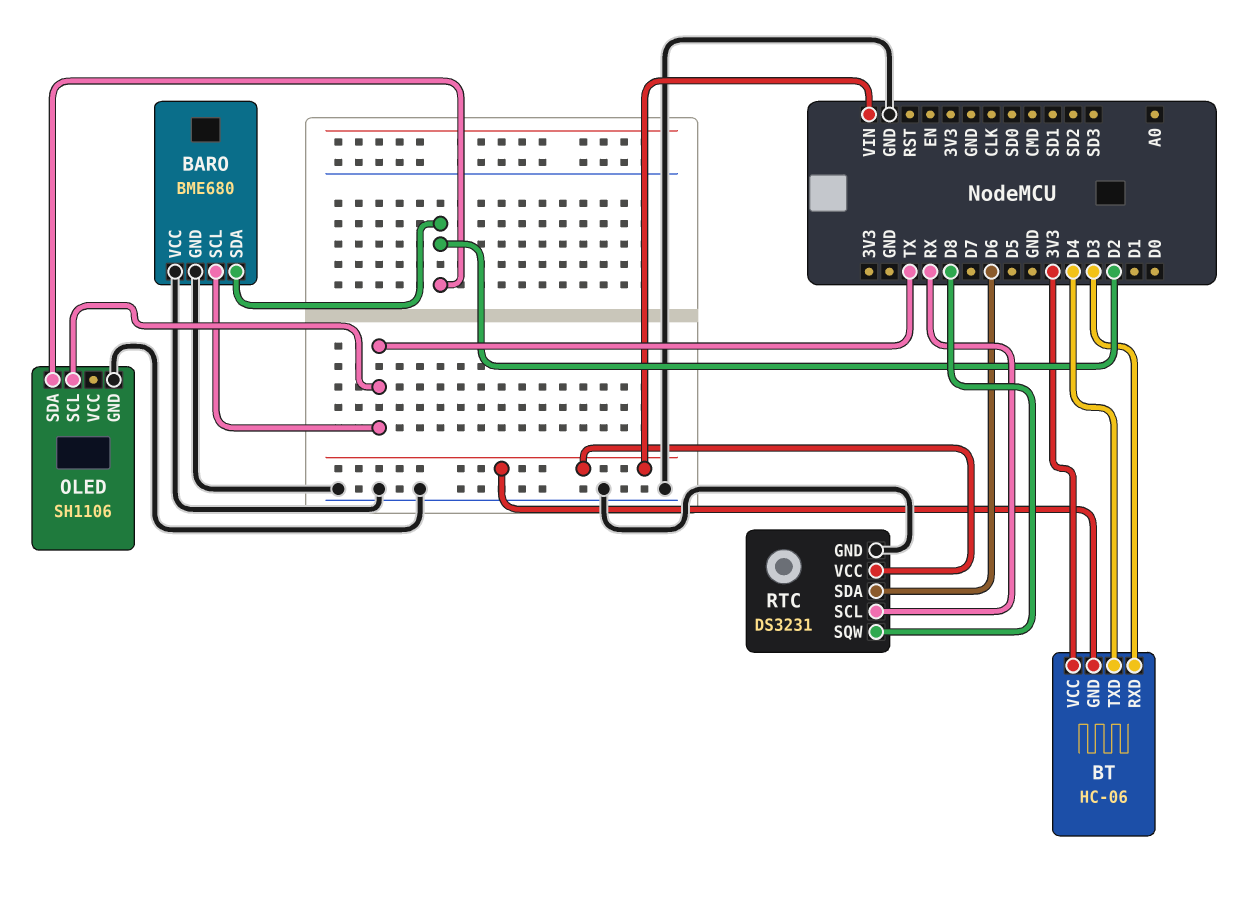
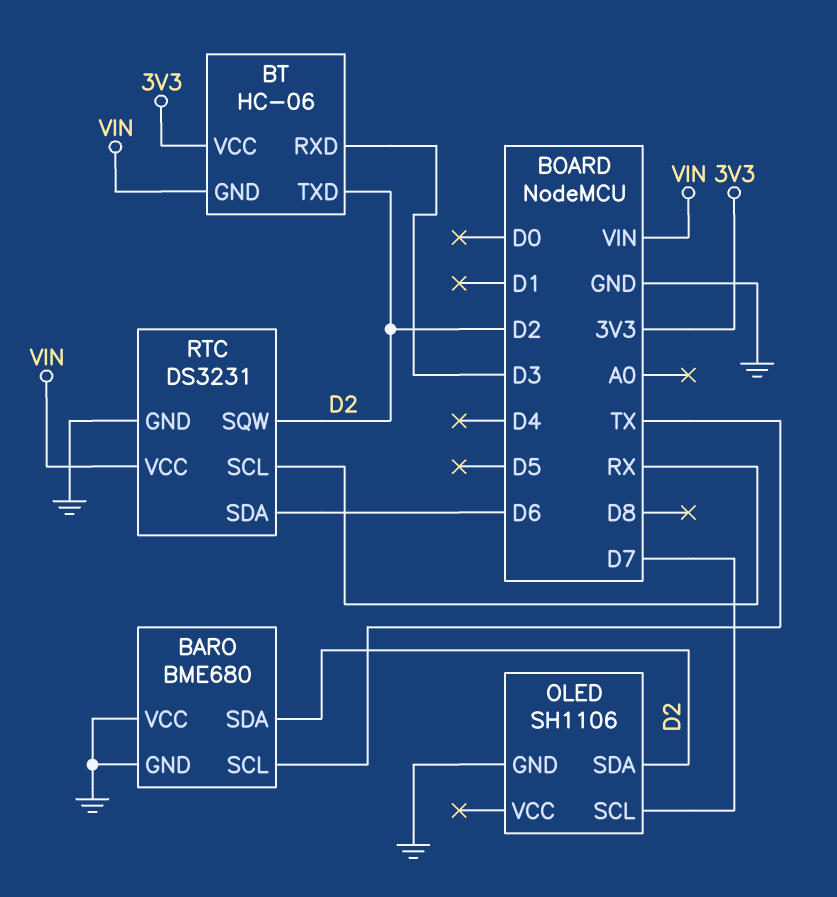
BT pin TXD: D4 -> D2
OLED pin SCL: TX -> D7
RTC pin SQW: D8 -> D2

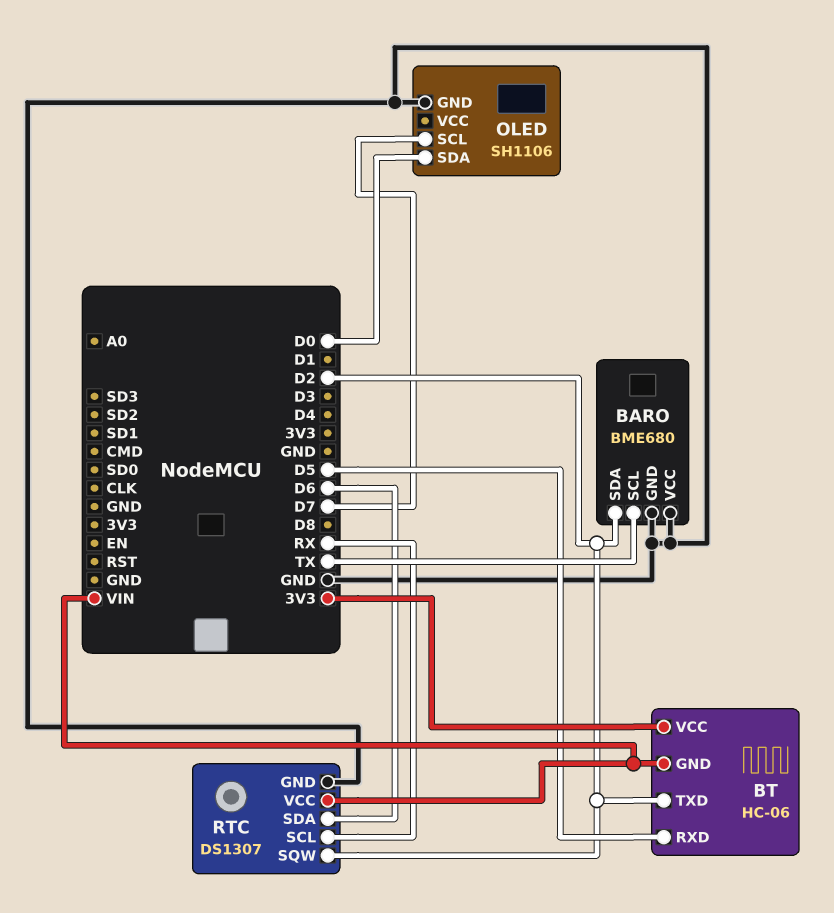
BT pin RXD: D3 -> D5
OLED pin SDA: D2 -> D0
RTC: DS3231 -> DS1307

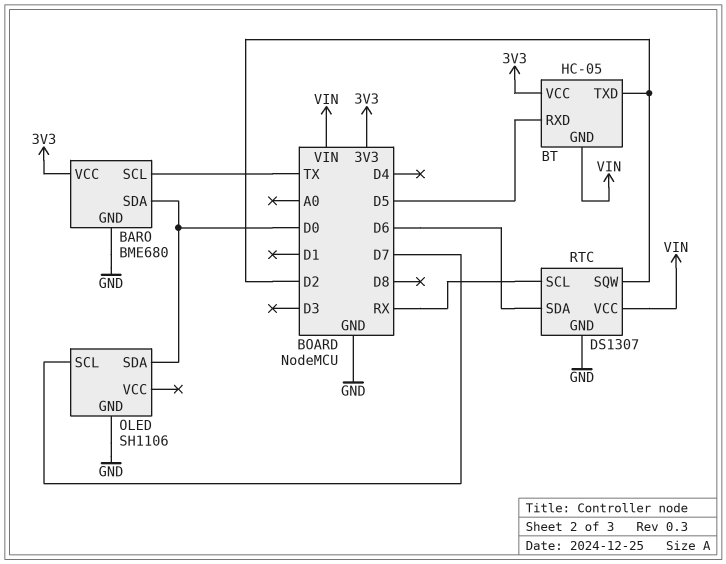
BARO pin SDA: D2 -> D0
BARO pin VCC: GND -> 3V3
BT: HC-06 -> HC-05

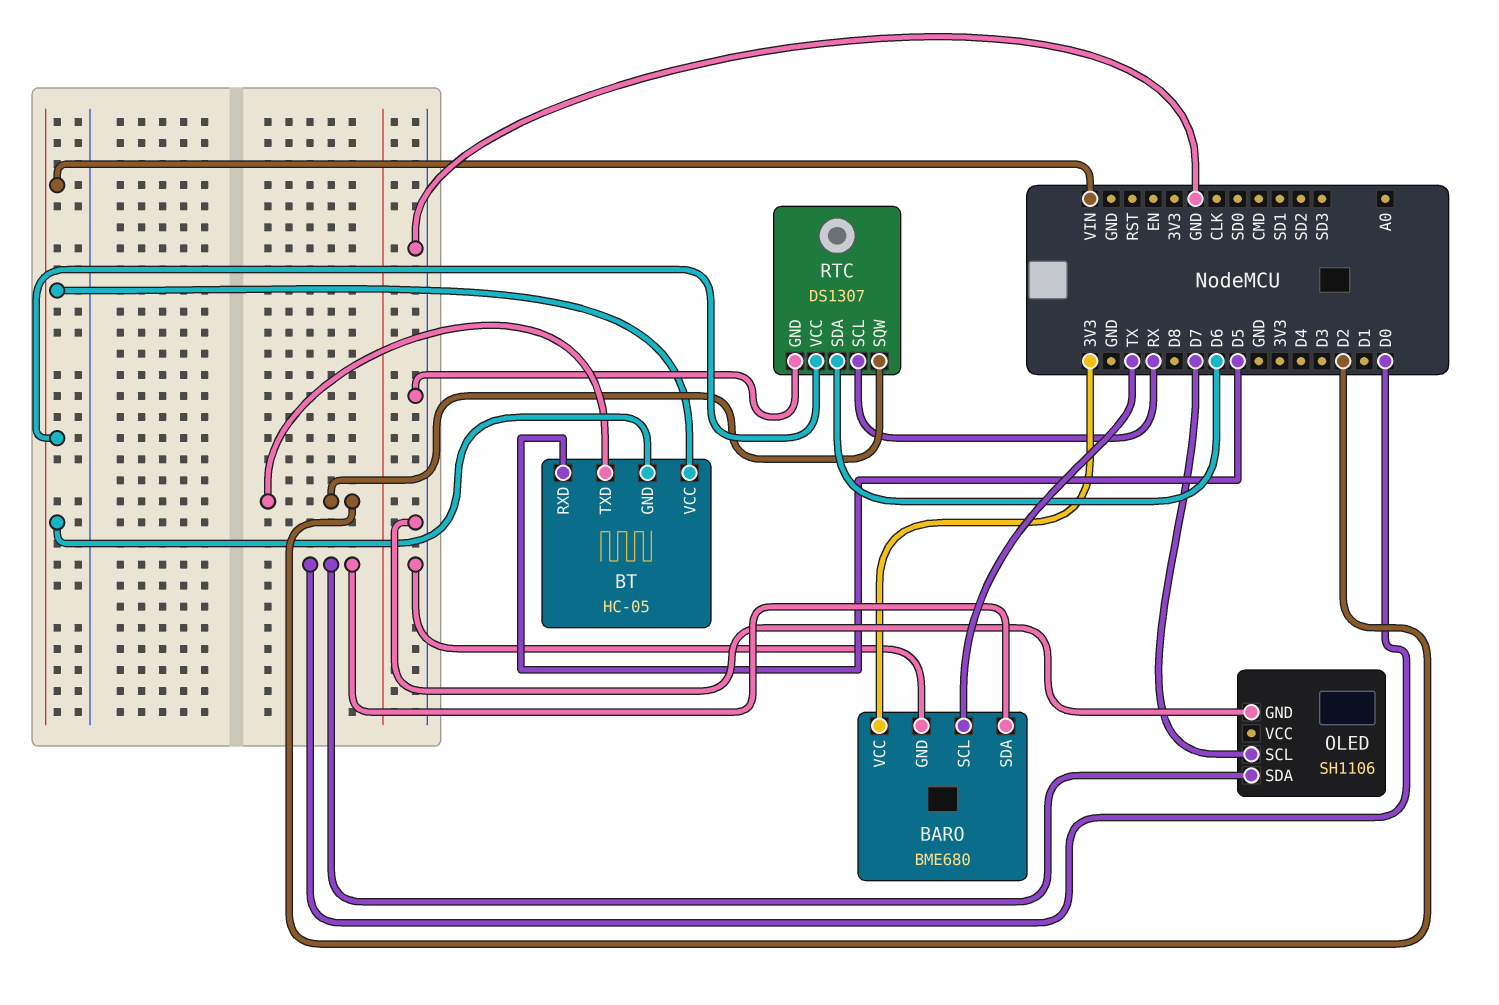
BT pin VCC: 3V3 -> VIN

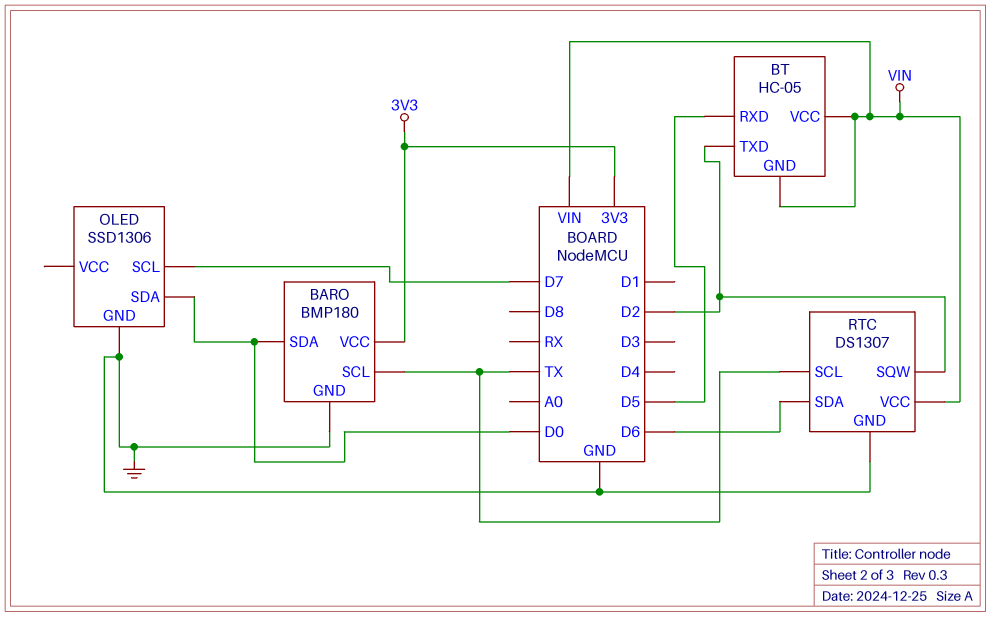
BARO: BME680 -> BMP180
OLED: SH1106 -> SSD1306
RTC pin SCL: RX -> TX

